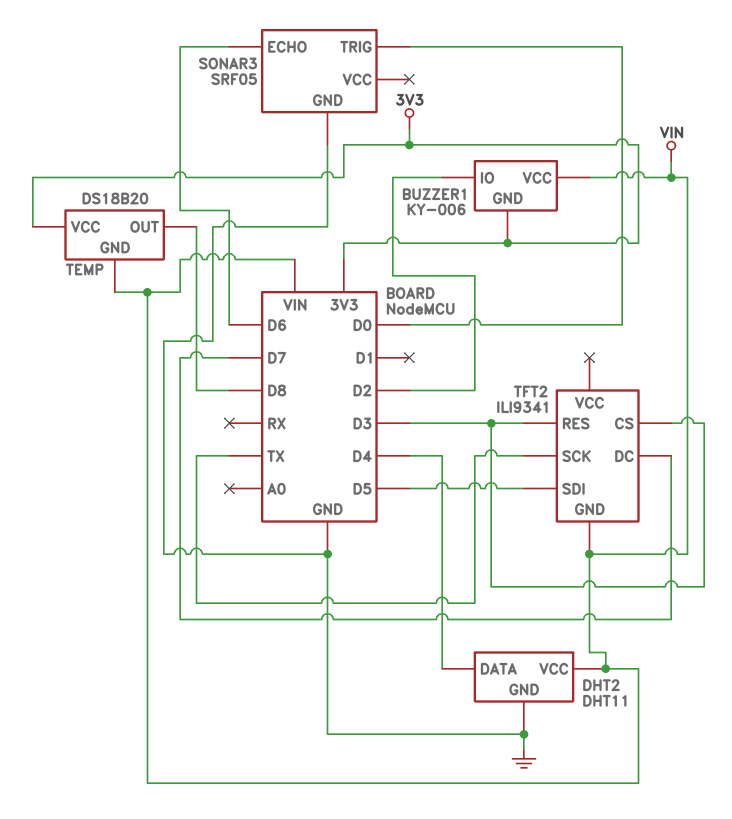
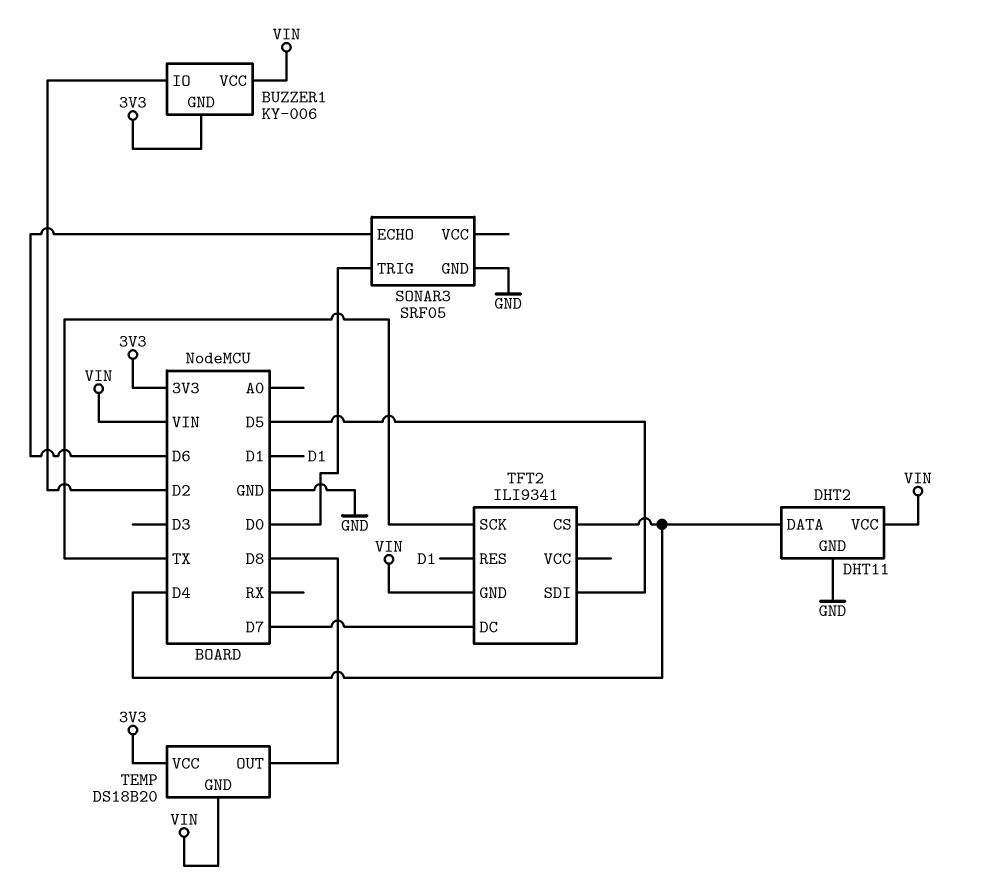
TFT2 pin CS: D3 -> D4
TFT2 pin RES: D3 -> D1

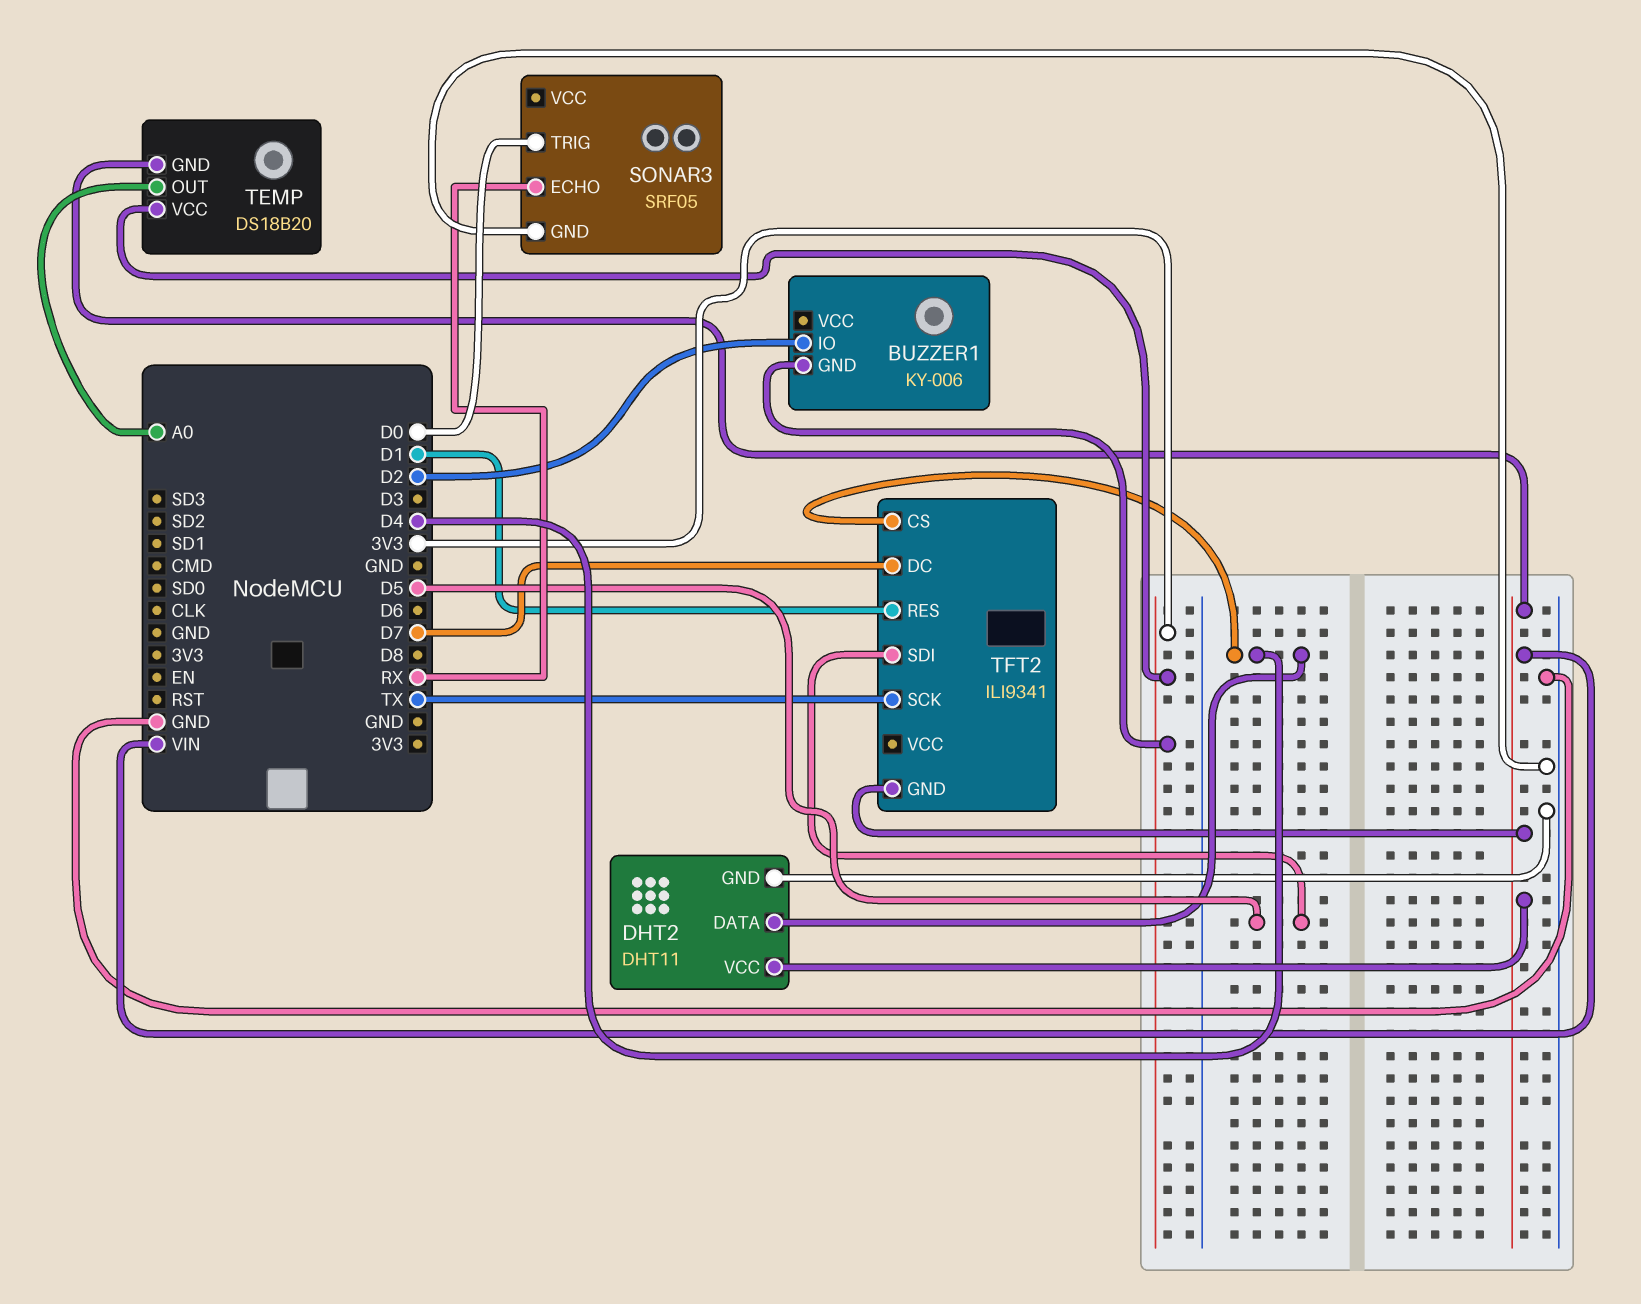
BUZZER1 pin VCC: VIN -> none
SONAR3 pin ECHO: D6 -> RX
TEMP pin OUT: D8 -> A0

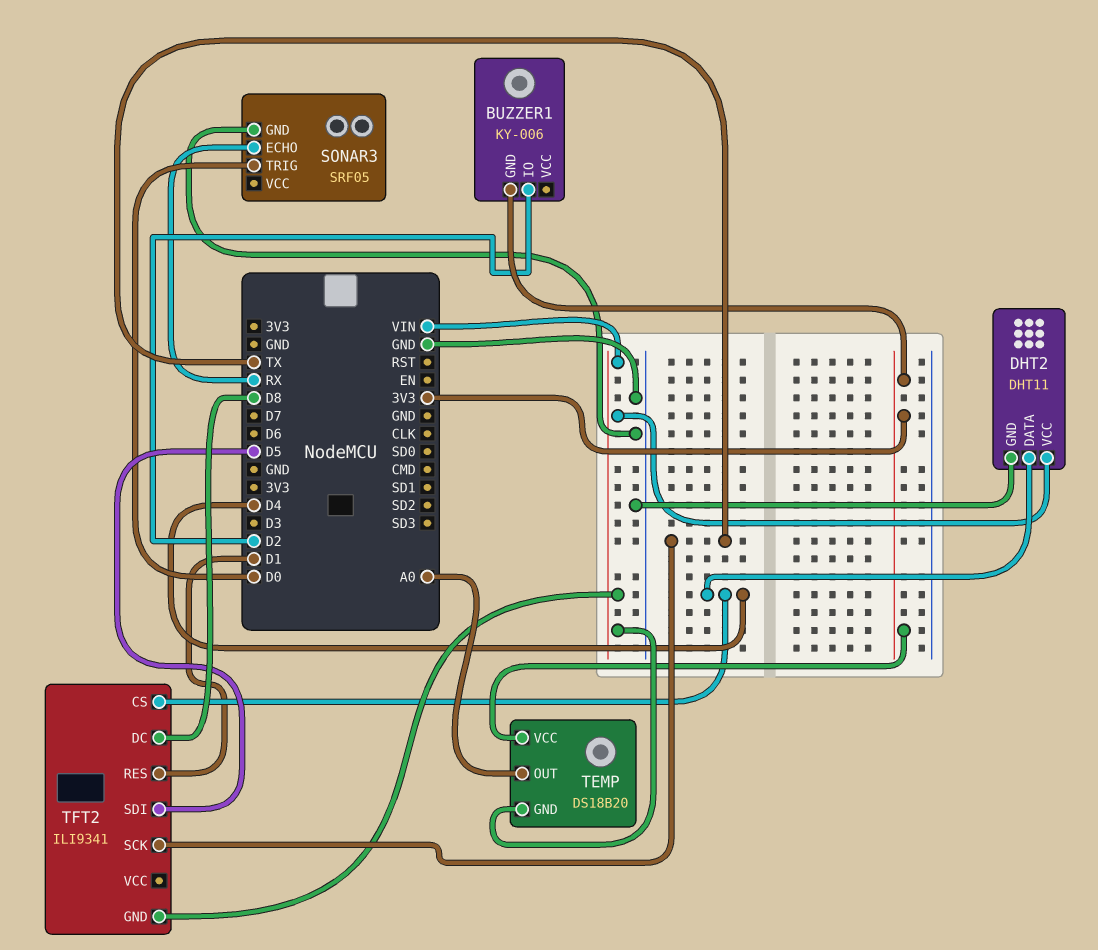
TFT2 pin DC: D7 -> D8

